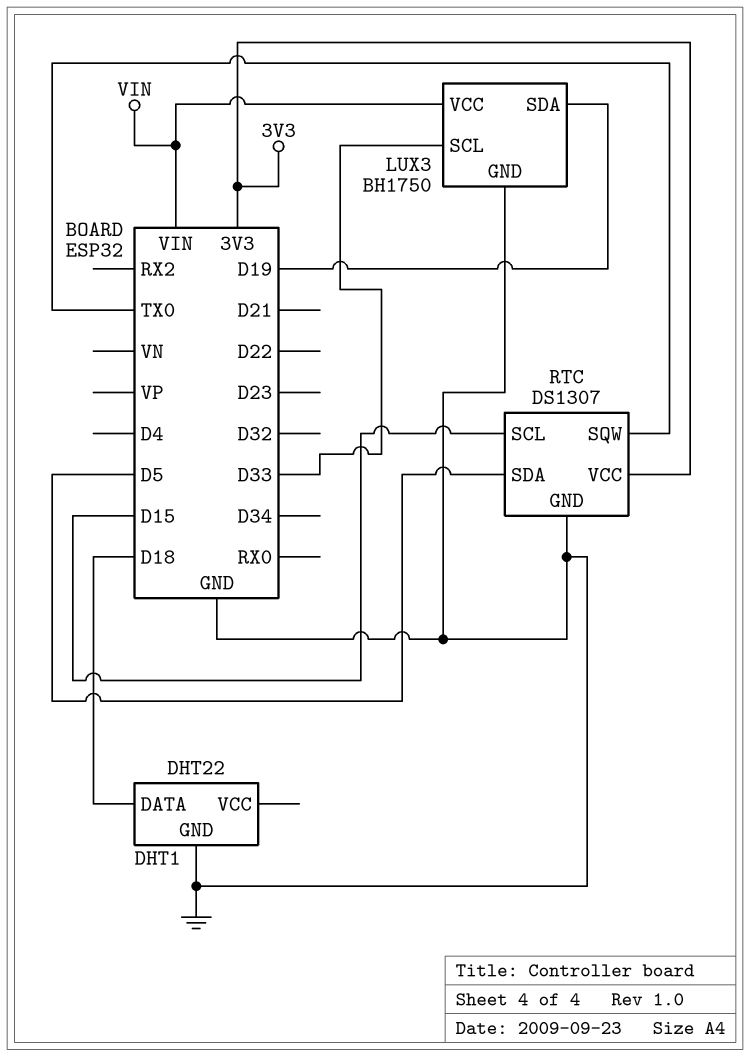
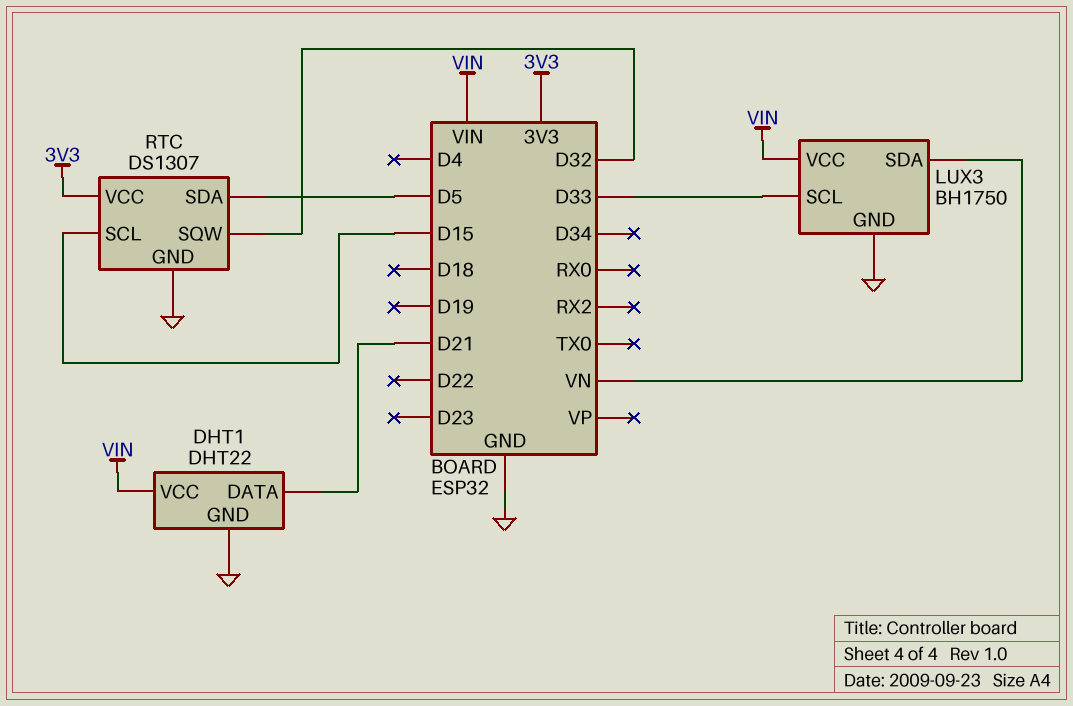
DHT1 pin DATA: D18 -> D21
DHT1 pin VCC: none -> VIN
LUX3 pin SDA: D19 -> VN
RTC pin SQW: TX0 -> D32

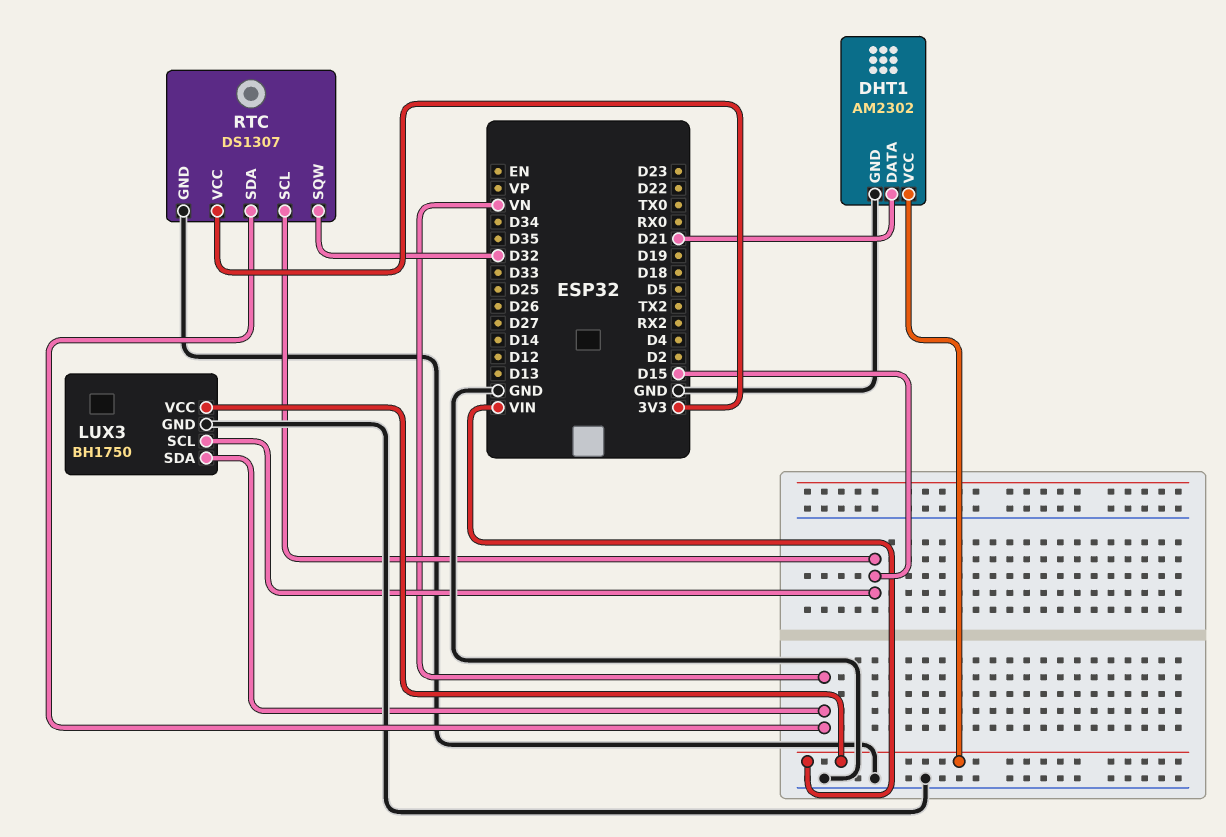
DHT1: DHT22 -> AM2302
LUX3 pin SCL: D33 -> D15
RTC pin SDA: D5 -> VN

